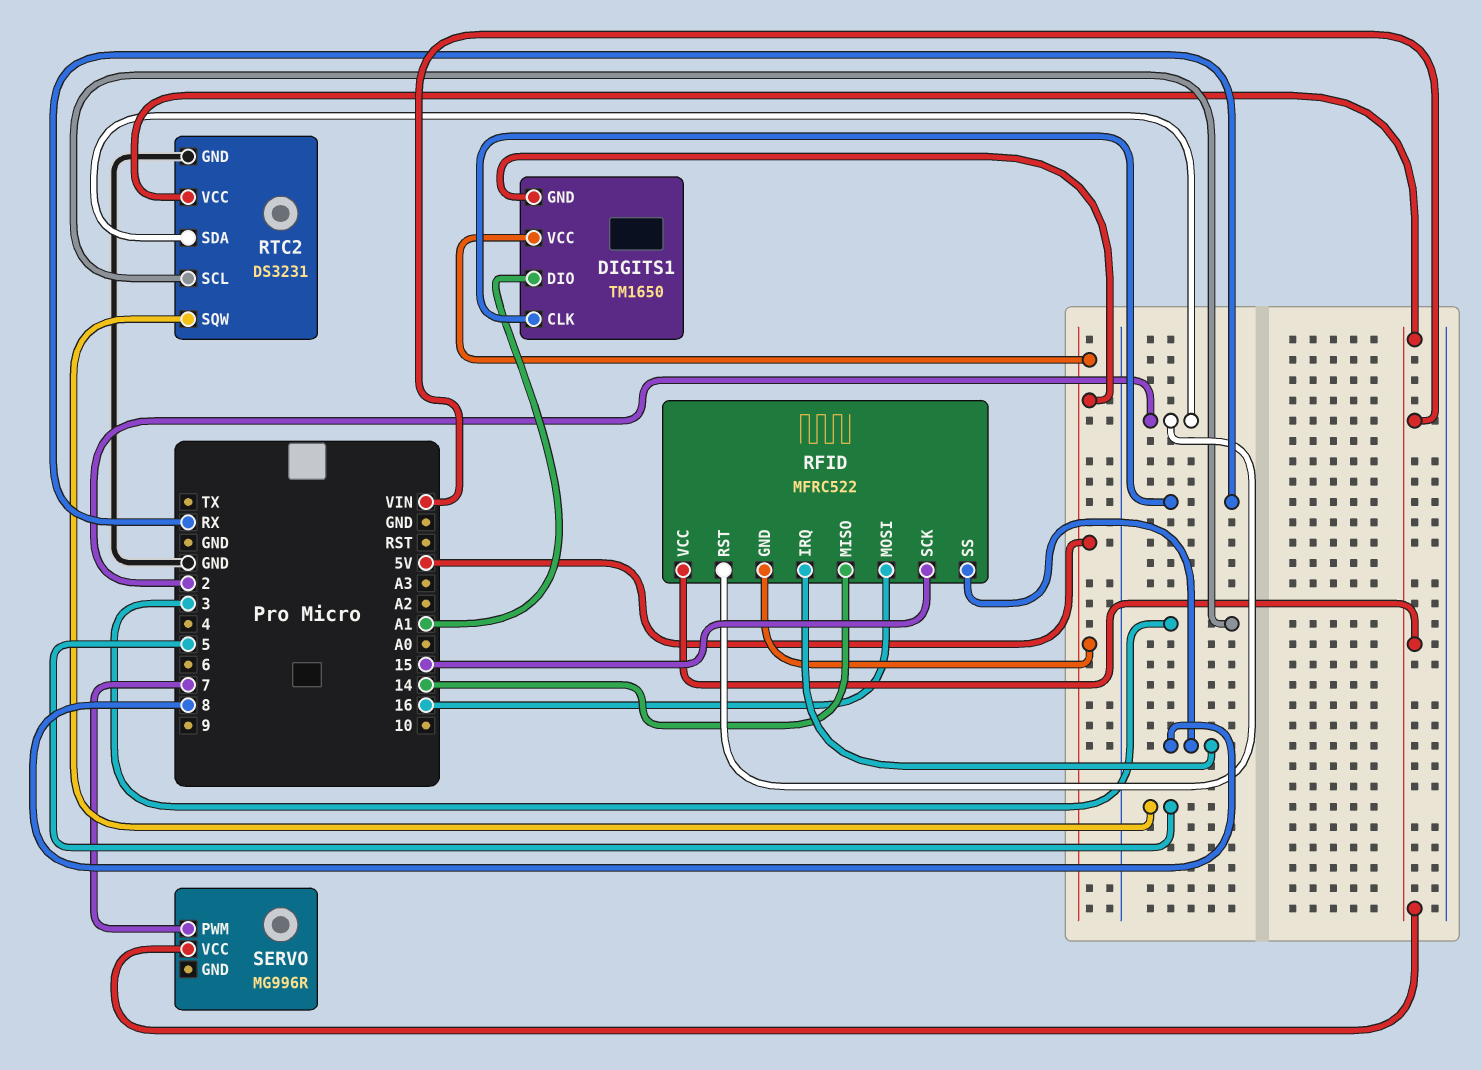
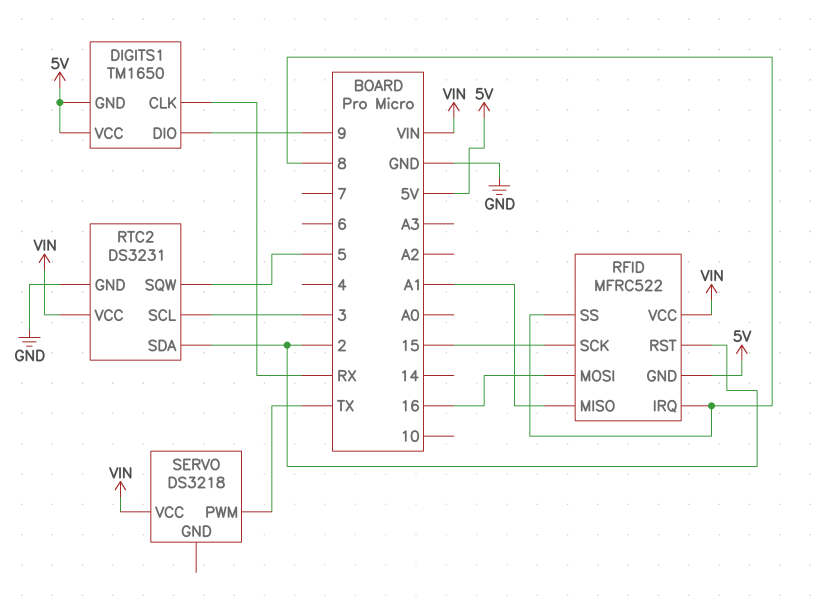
DIGITS1 pin DIO: A1 -> 9
RFID pin MISO: 14 -> A1
SERVO: MG996R -> DS3218
SERVO pin PWM: 7 -> TX

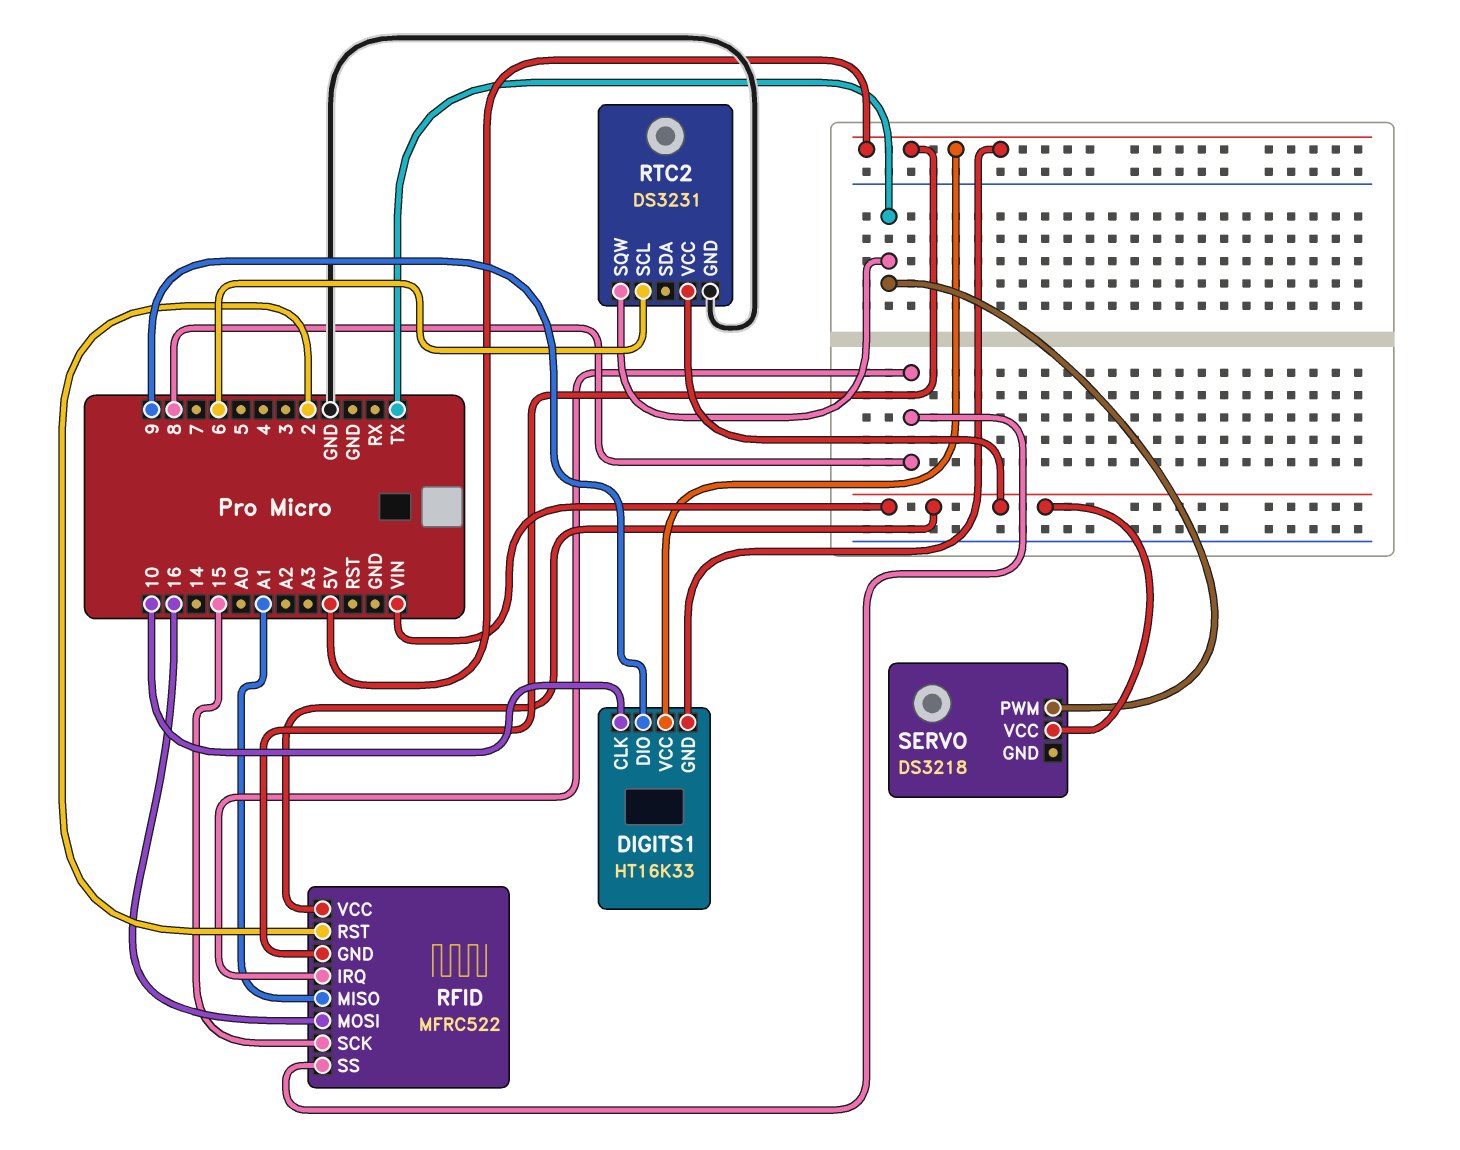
DIGITS1: TM1650 -> HT16K33
DIGITS1 pin CLK: RX -> 10
RTC2 pin SCL: 3 -> 6
RTC2 pin SDA: 2 -> none
RTC2 pin SQW: 5 -> TX

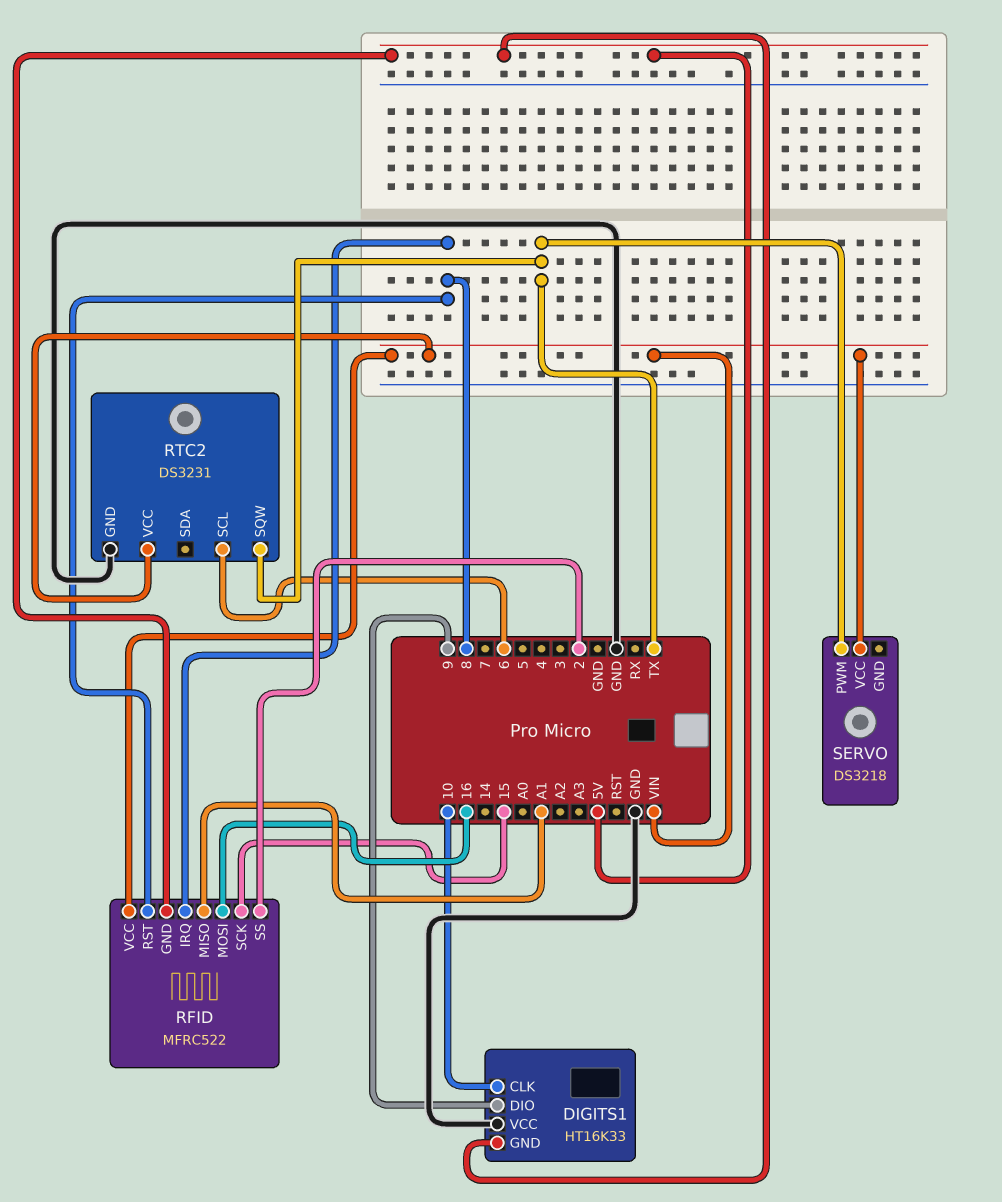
DIGITS1 pin VCC: 5V -> GND
RFID pin RST: 2 -> 8
RFID pin SS: 8 -> 2

